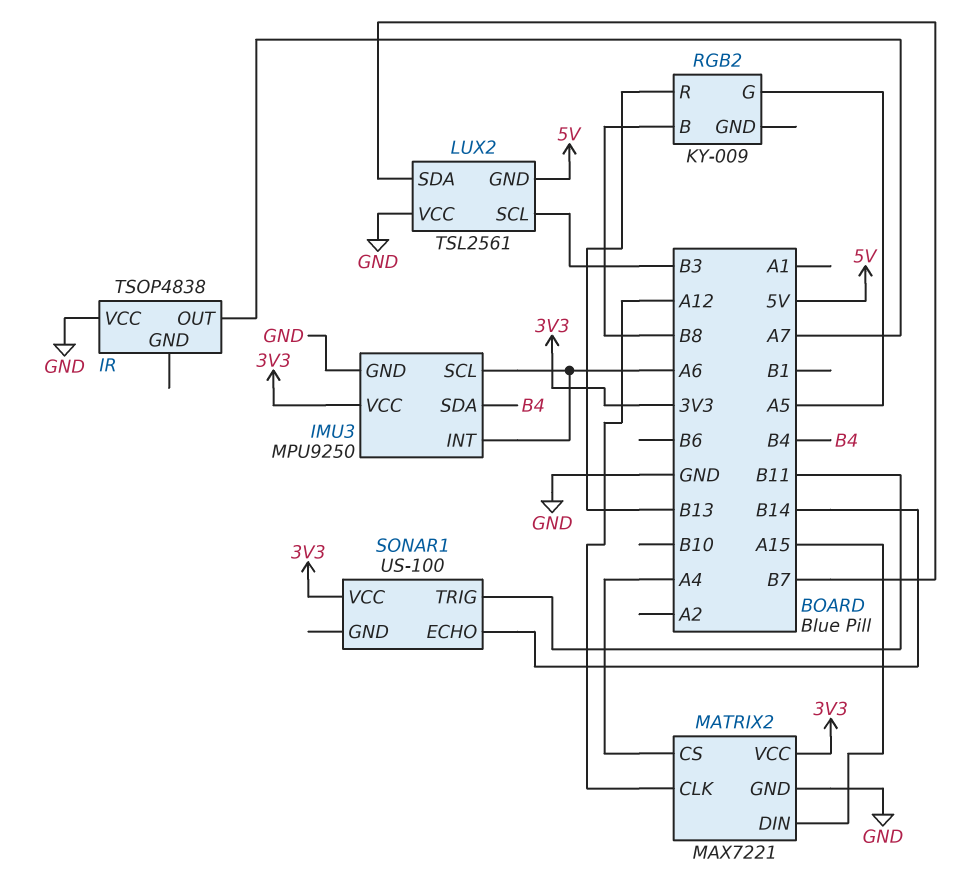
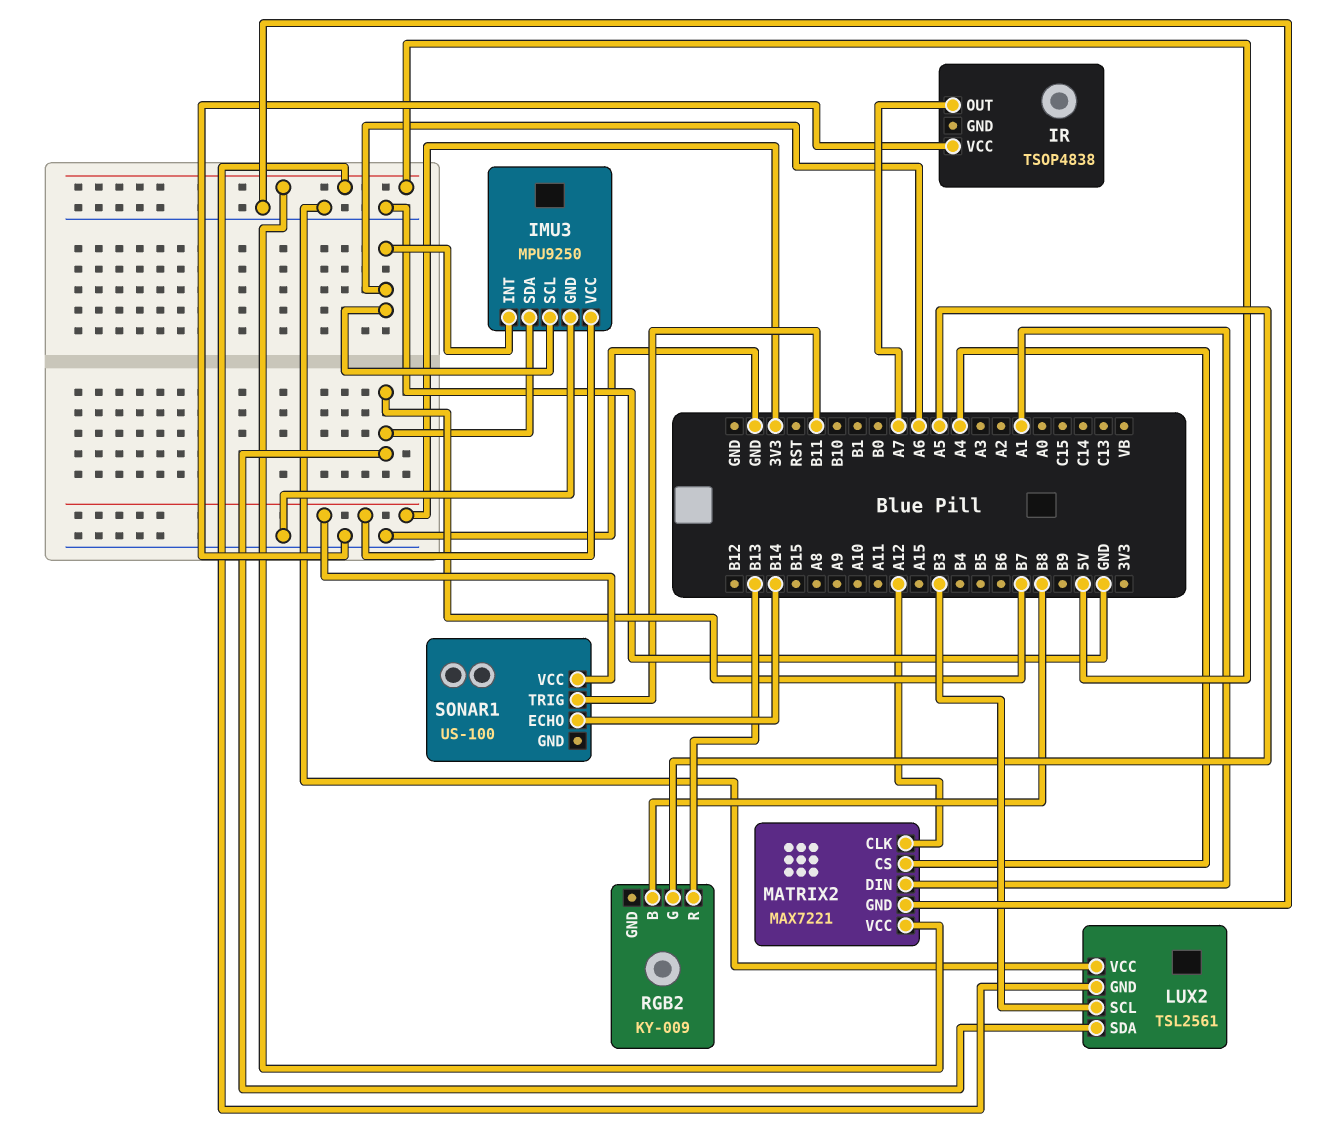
IMU3 pin SDA: B4 -> B7
MATRIX2 pin DIN: A15 -> A1
MATRIX2 pin VCC: 3V3 -> 5V

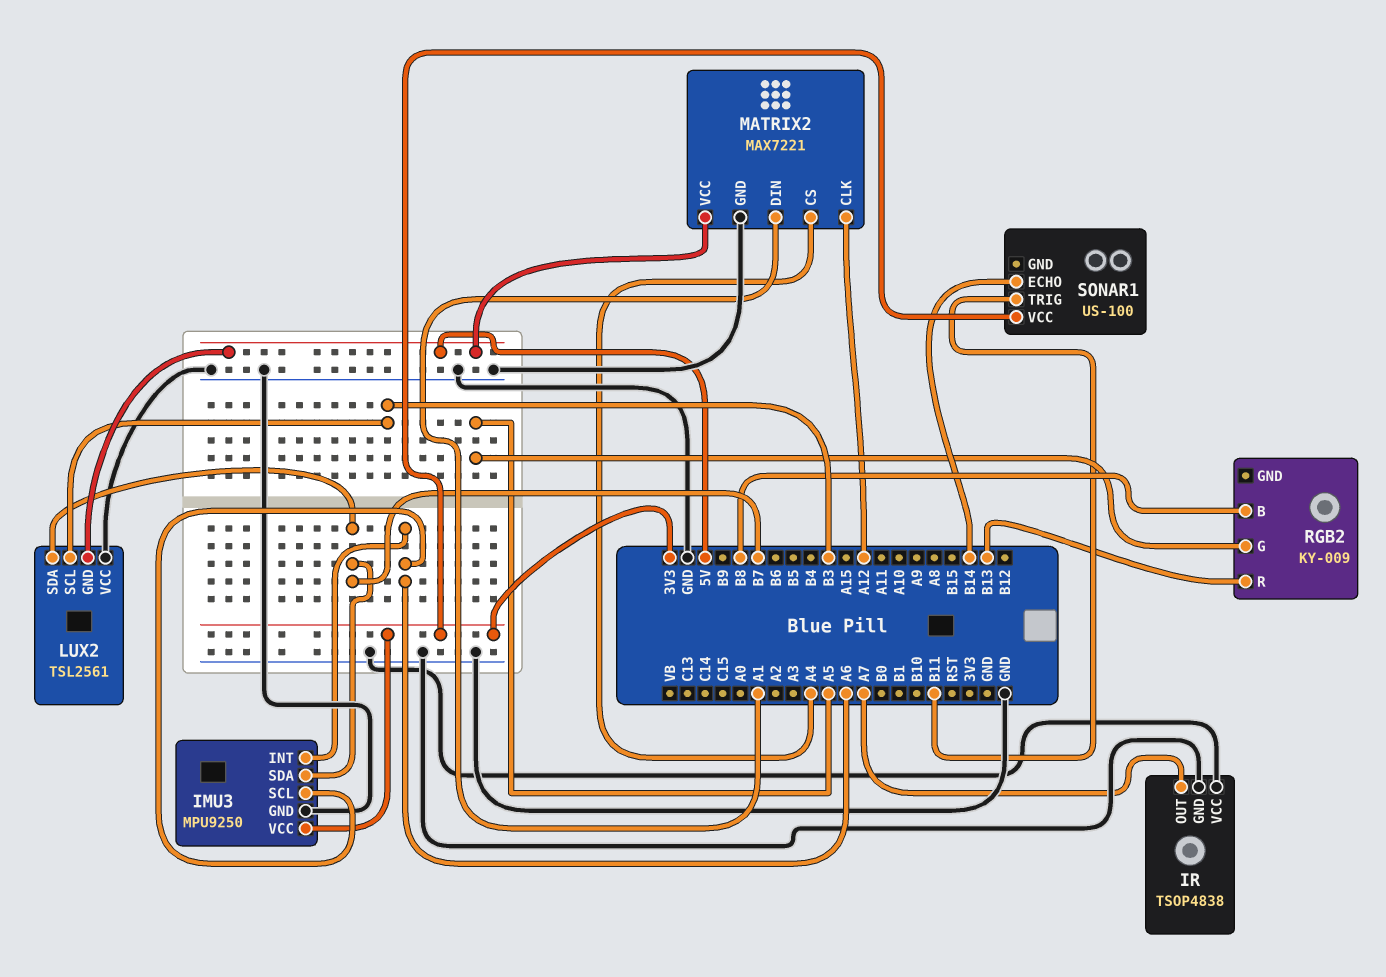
IR pin GND: none -> GND

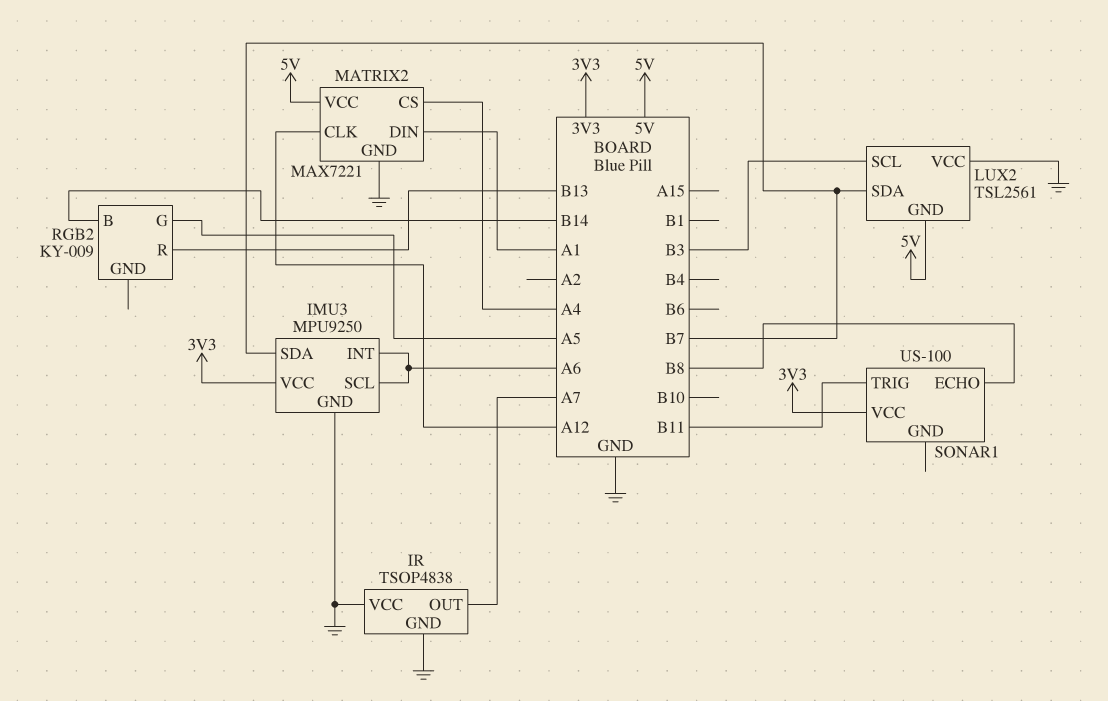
RGB2 pin B: B8 -> B14
SONAR1 pin ECHO: B14 -> B8

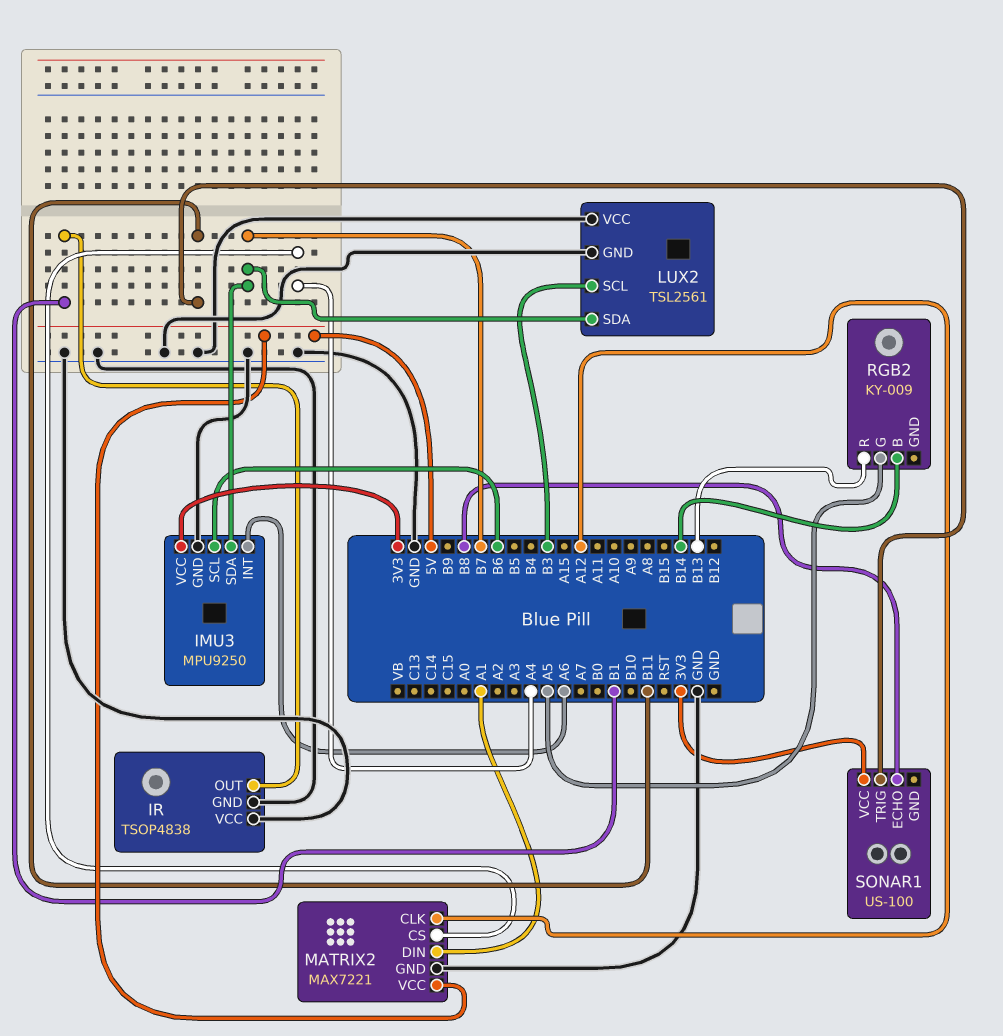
IMU3 pin SCL: A6 -> B6
IR pin OUT: A7 -> B1
LUX2 pin GND: 5V -> GND

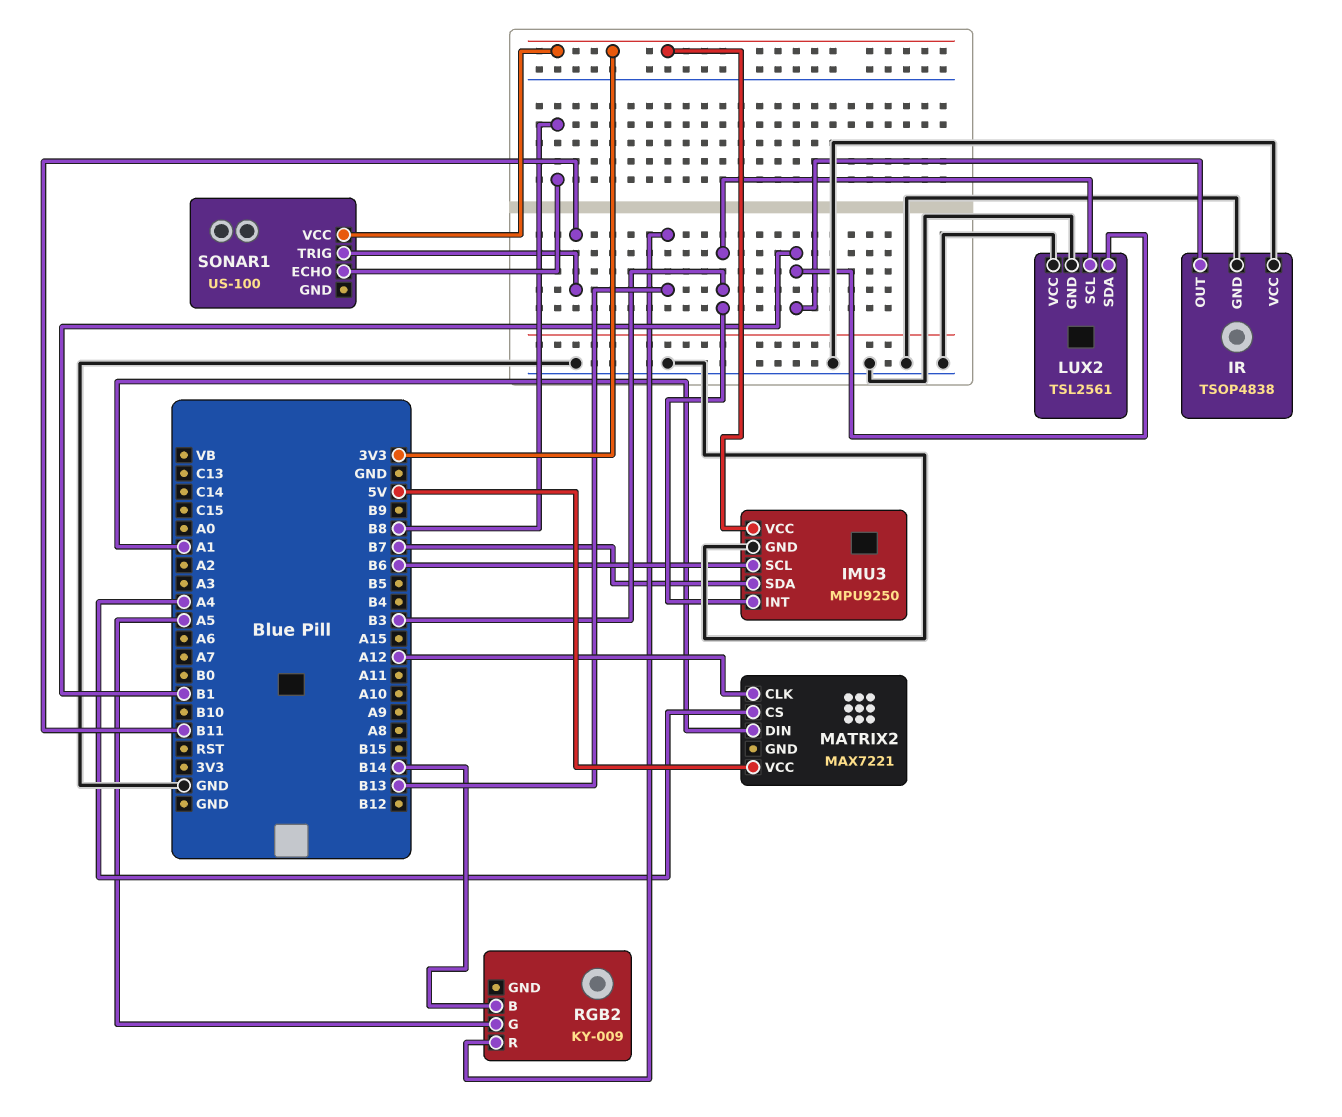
IMU3 pin INT: A6 -> B3
LUX2 pin SDA: B7 -> B1
MATRIX2 pin GND: GND -> none

